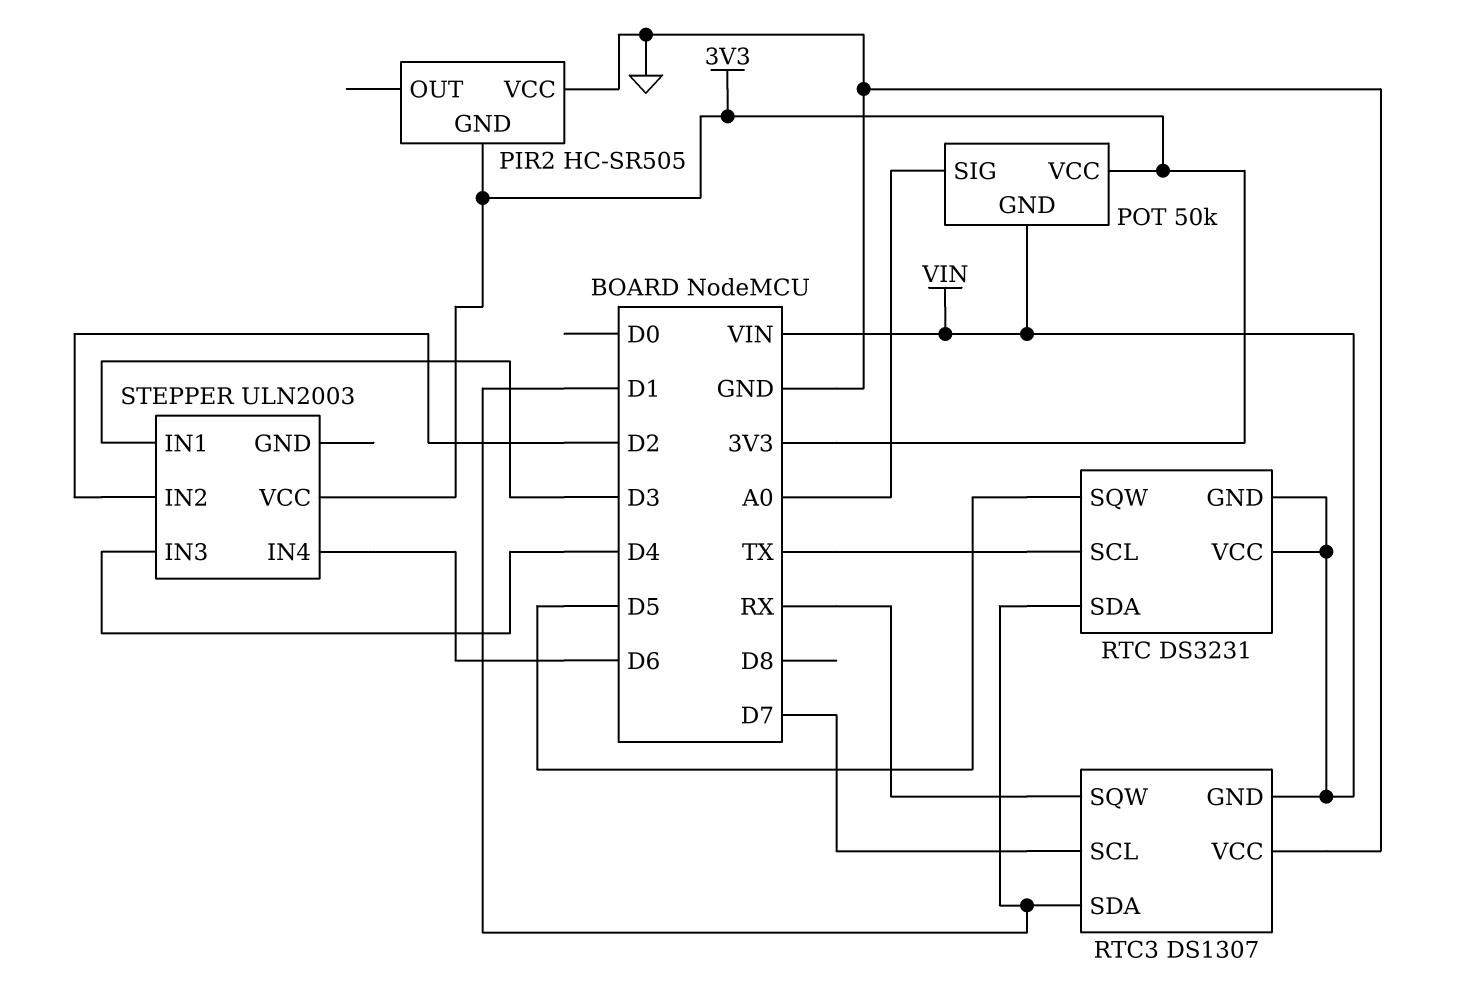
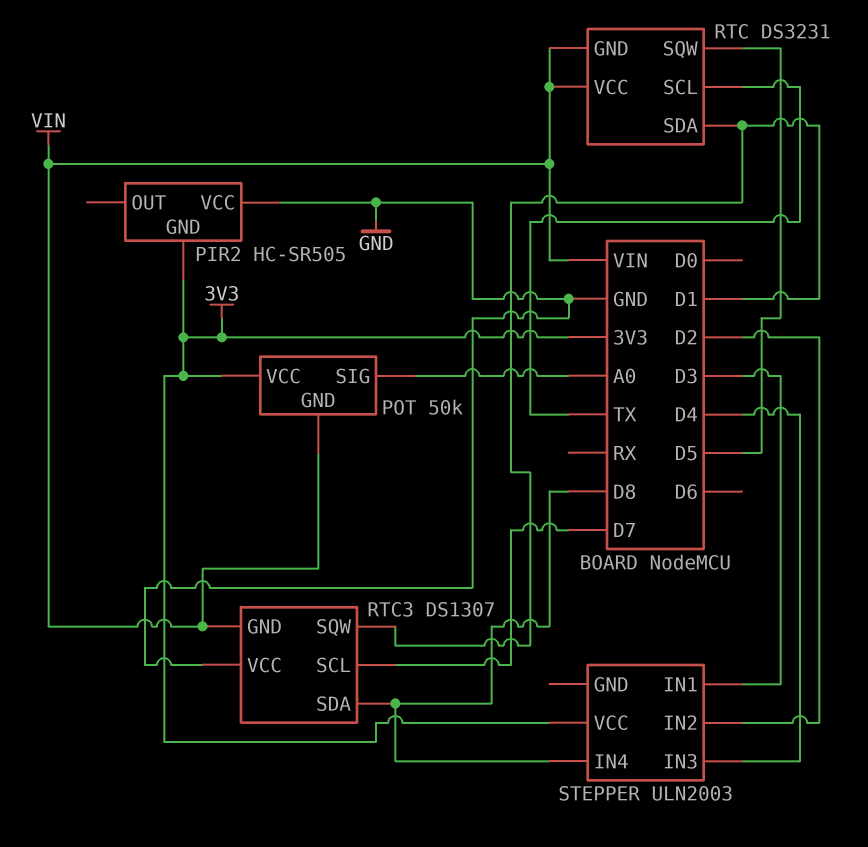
RTC3 pin SDA: D1 -> D8
RTC3 pin SQW: RX -> D1
STEPPER pin IN4: D6 -> D8

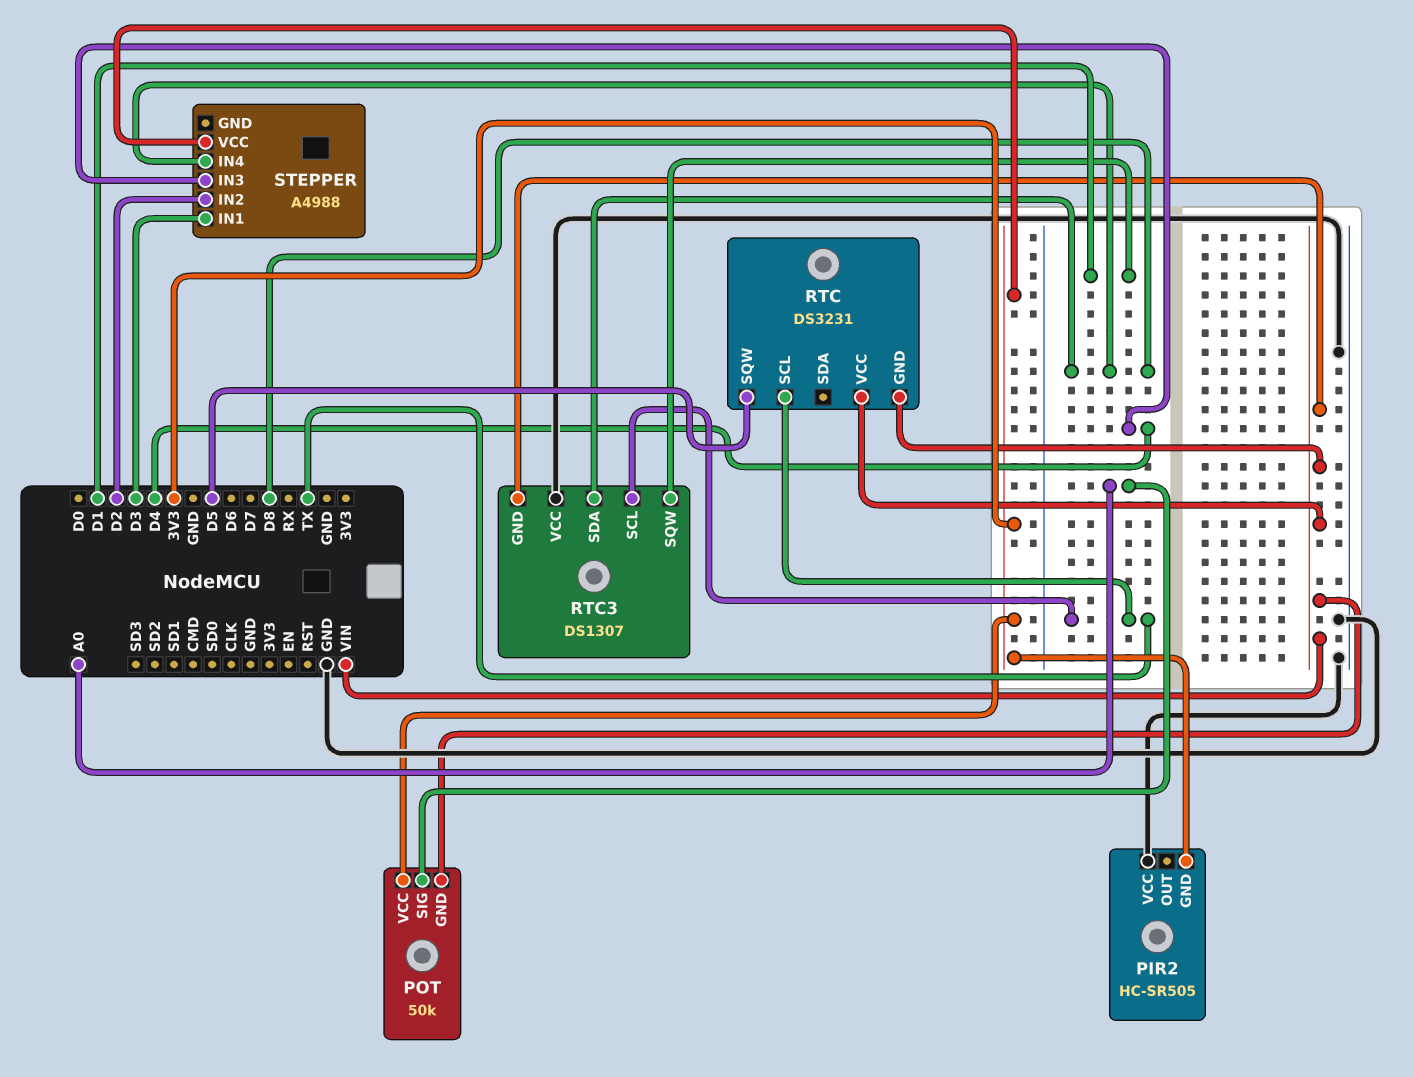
RTC pin SDA: D1 -> none
RTC3 pin SCL: D7 -> TX
STEPPER: ULN2003 -> A4988

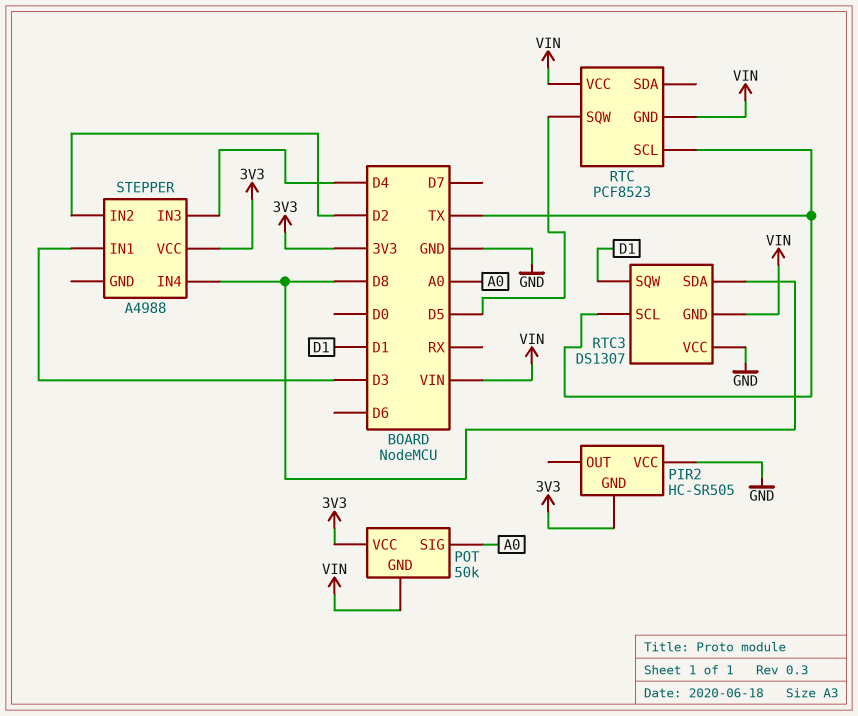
RTC: DS3231 -> PCF8523

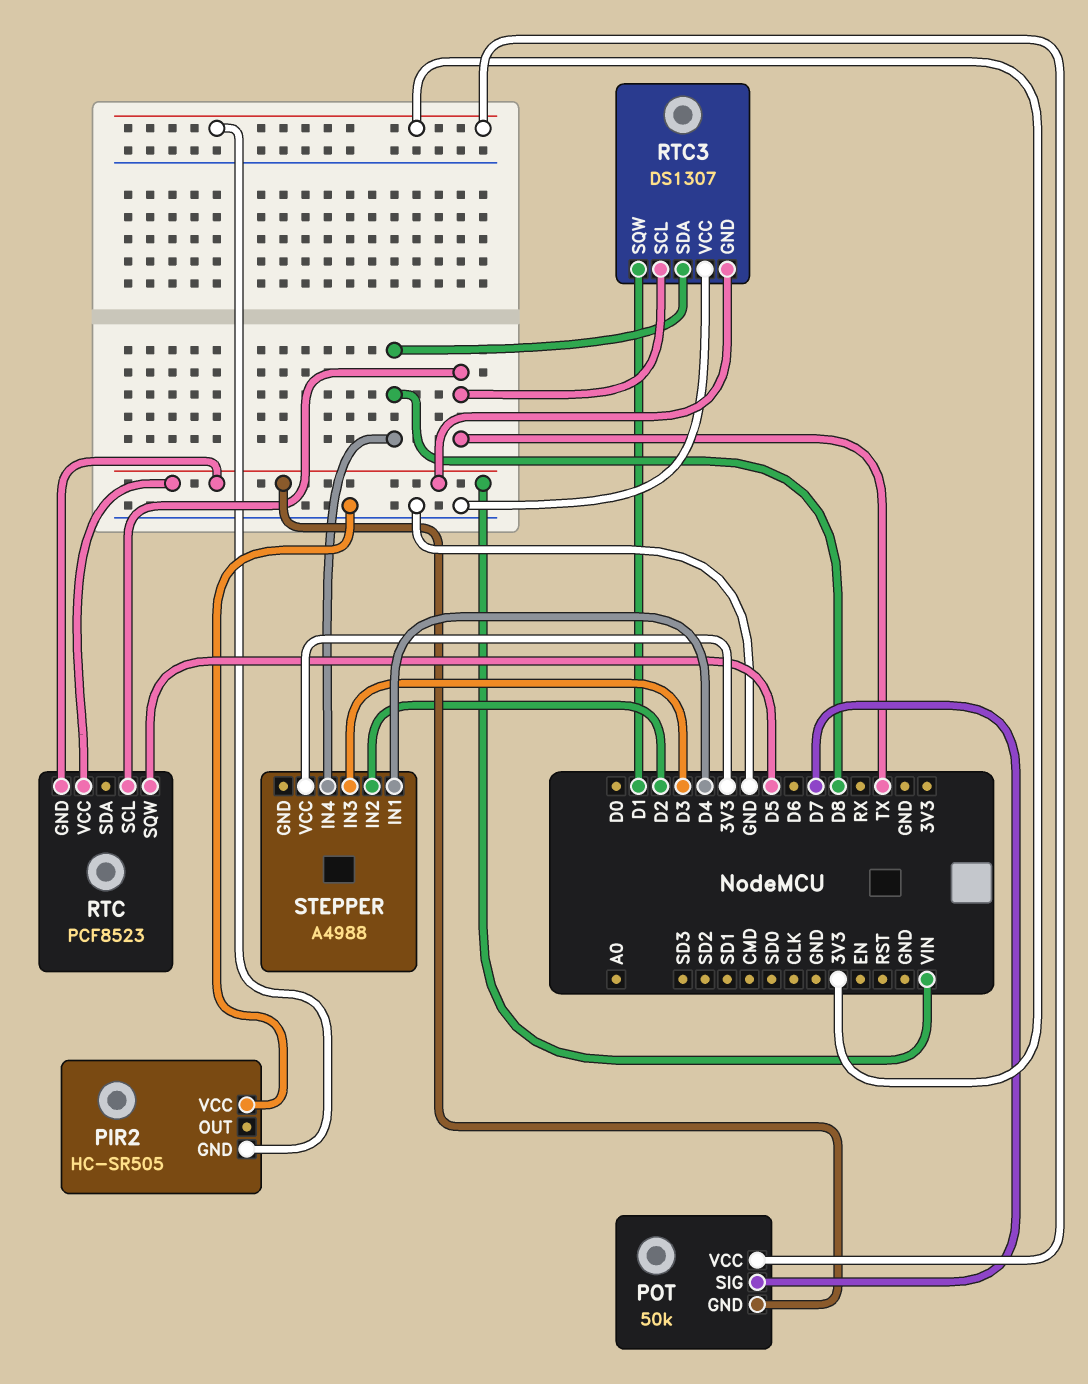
POT pin SIG: A0 -> D7
STEPPER pin IN1: D3 -> D4
STEPPER pin IN3: D4 -> D3

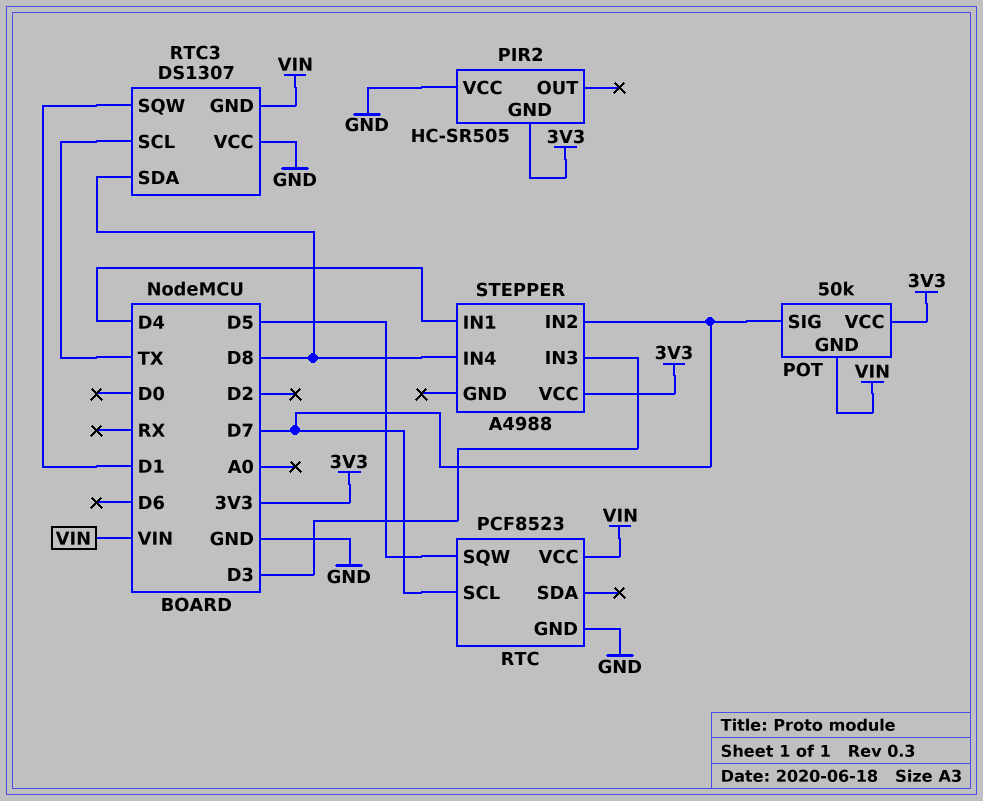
RTC pin GND: VIN -> GND
RTC pin SCL: TX -> D7
STEPPER pin IN2: D2 -> D7

